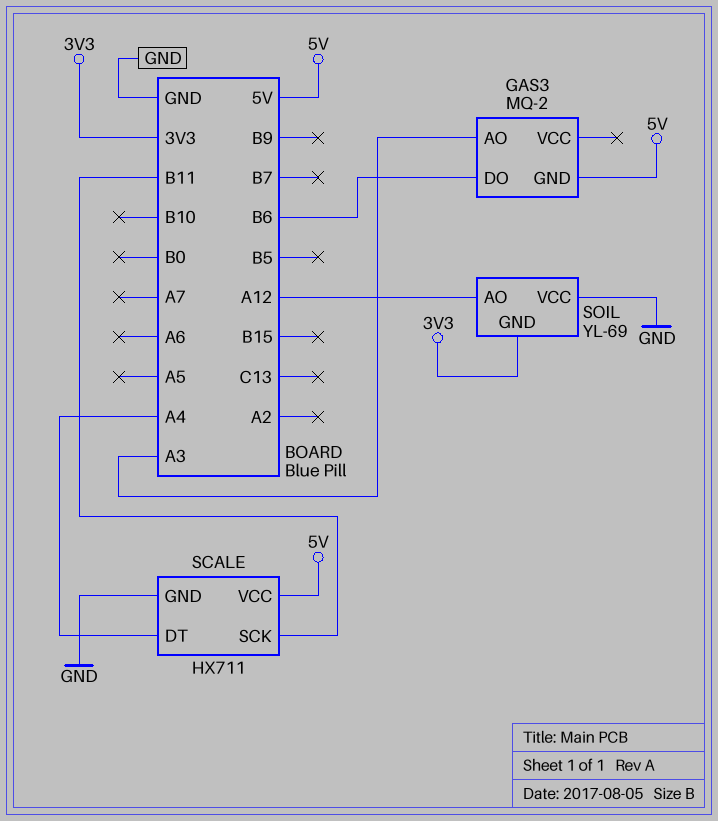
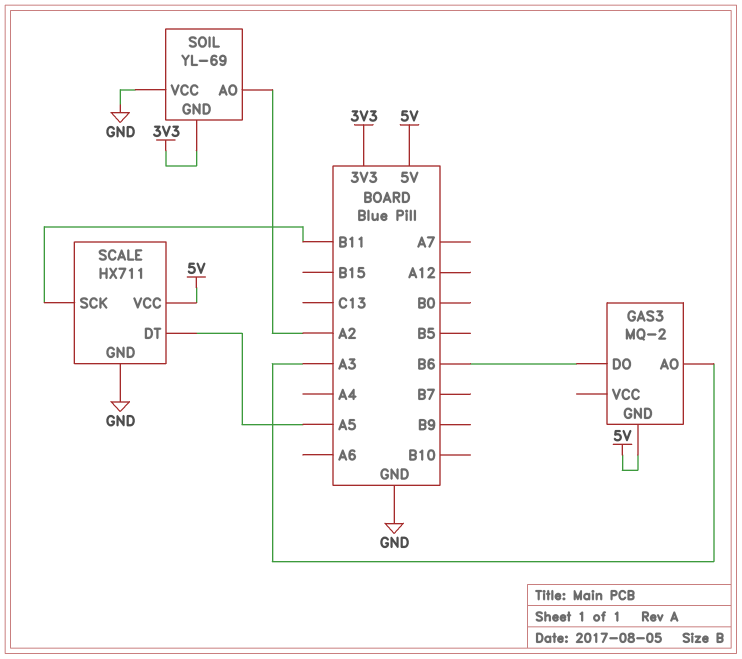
SCALE pin DT: A4 -> A5
SOIL pin AO: A12 -> A2

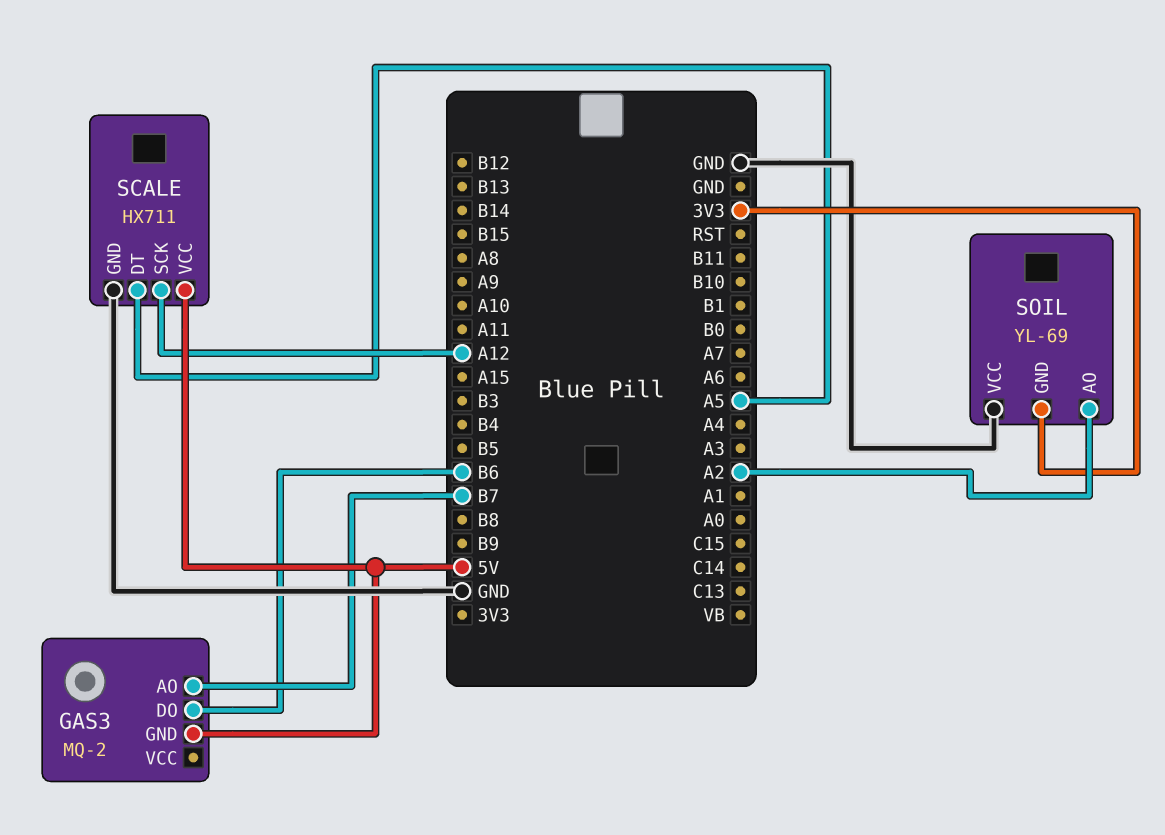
GAS3 pin AO: A3 -> B7
SCALE pin SCK: B11 -> A12

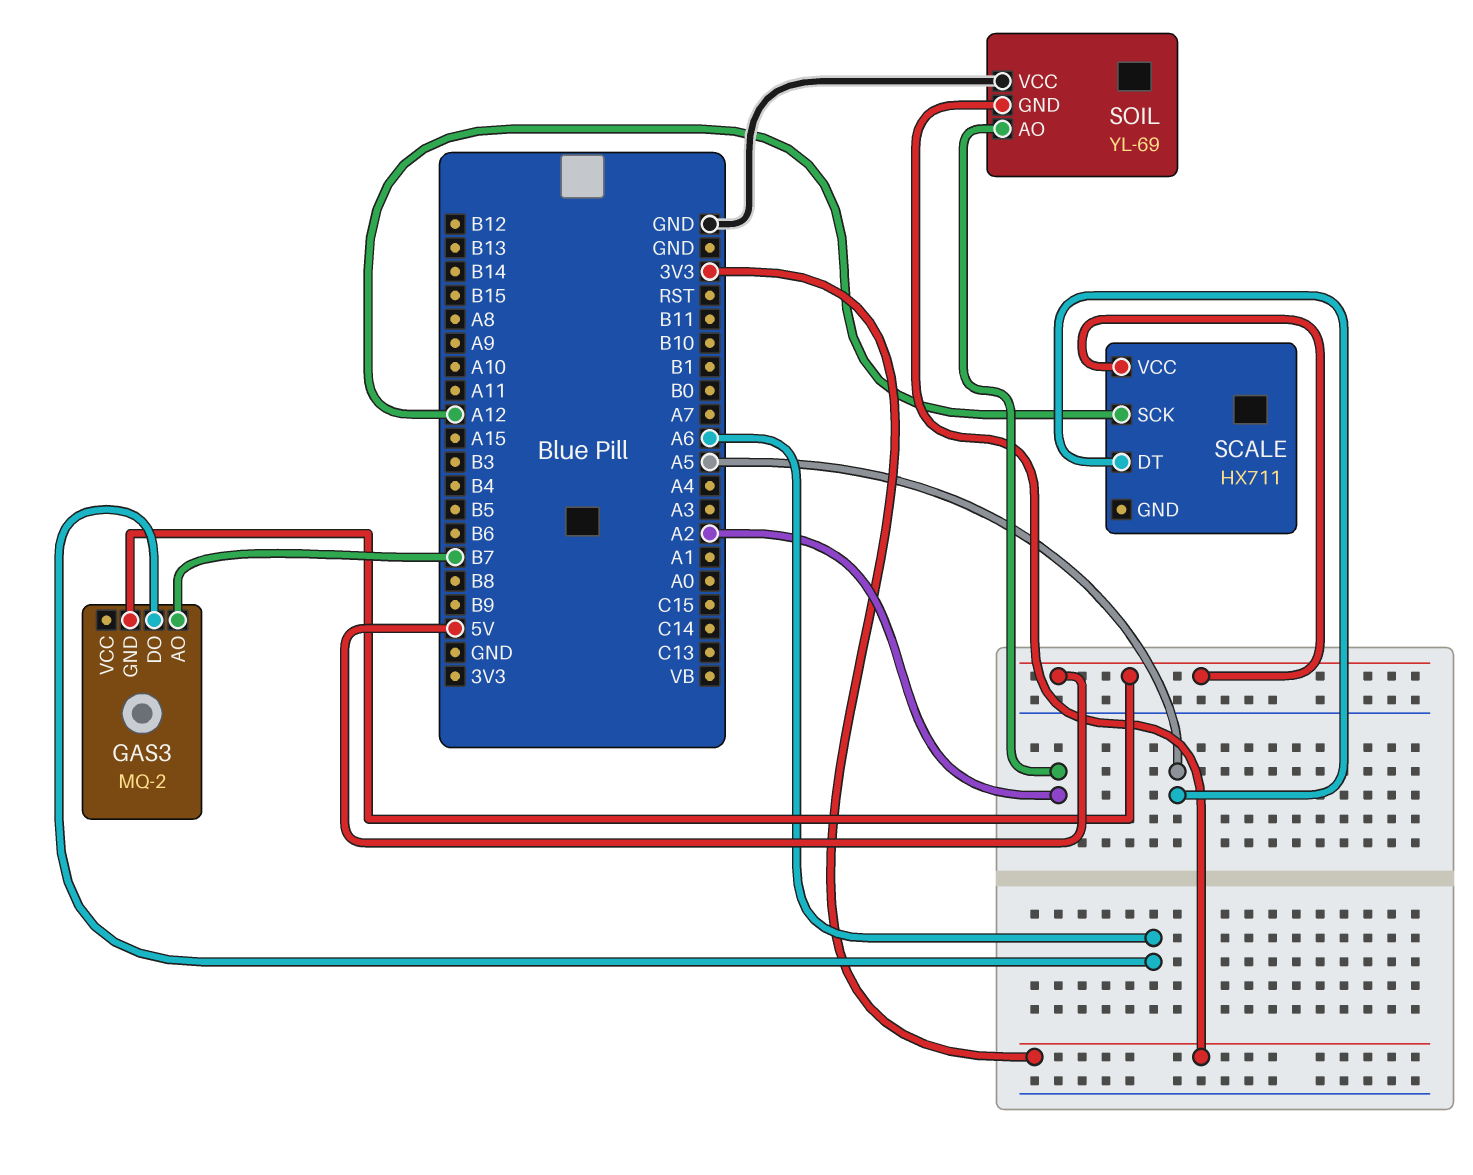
GAS3 pin DO: B6 -> A6
SCALE pin GND: GND -> none

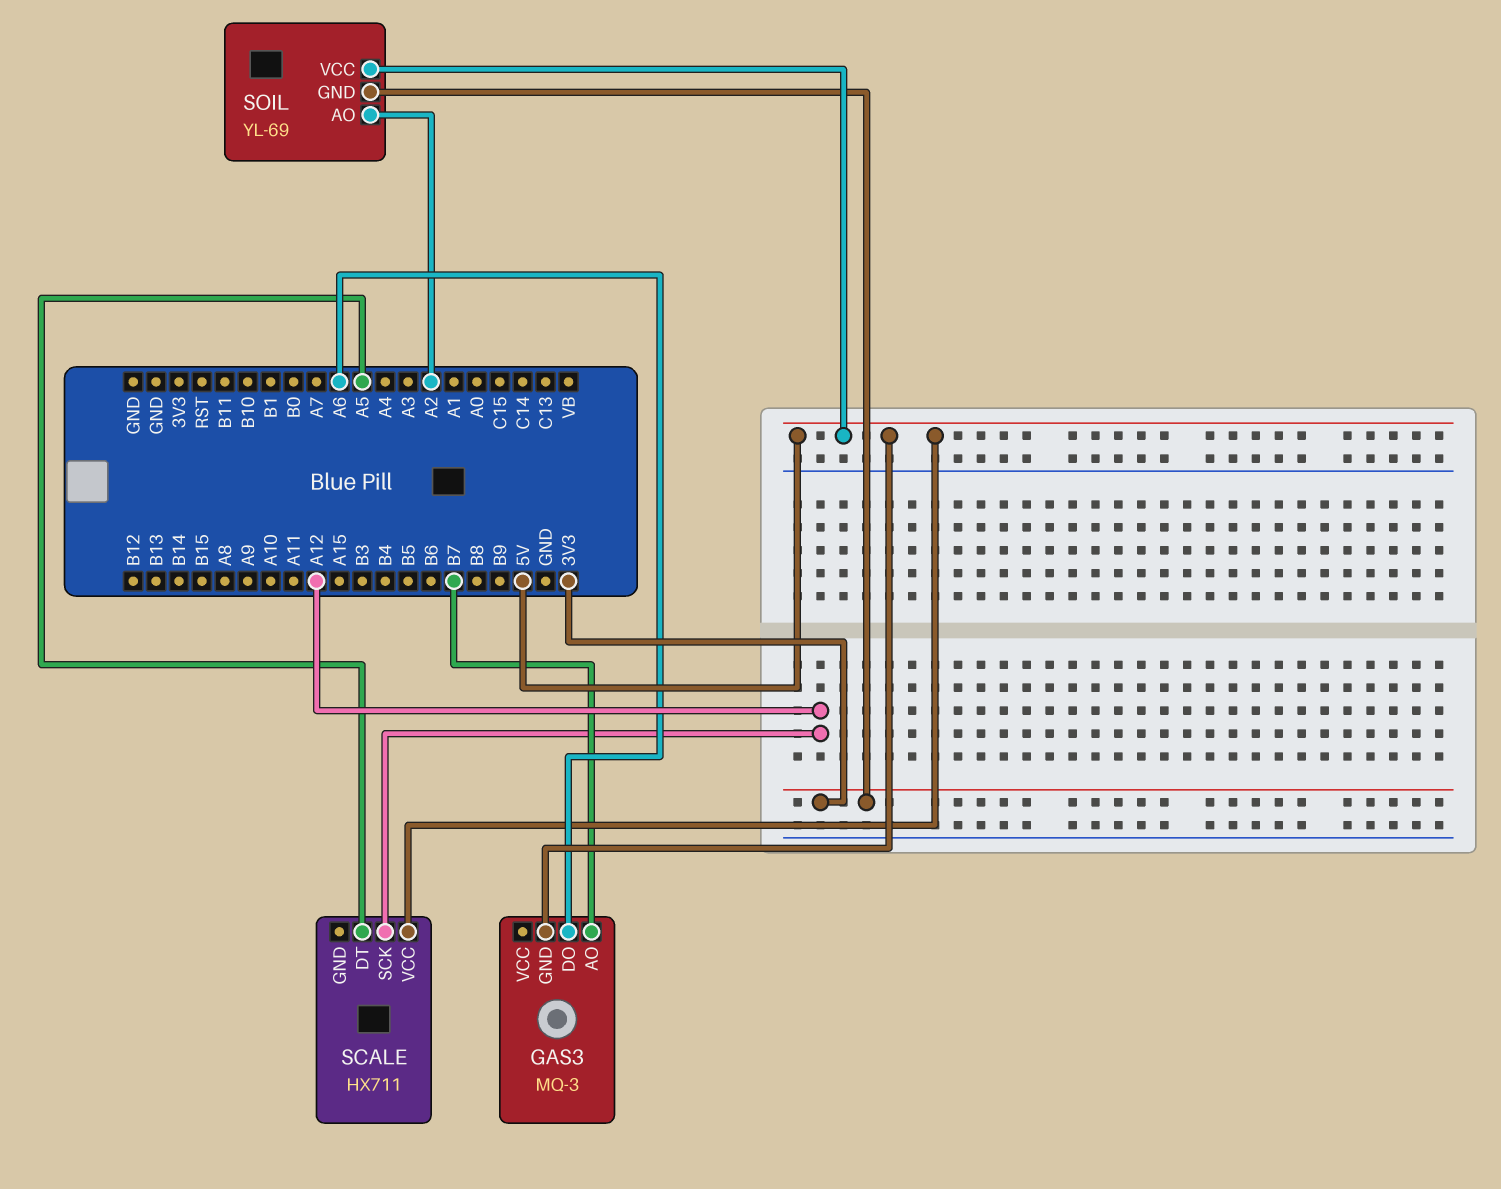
GAS3: MQ-2 -> MQ-3
SOIL pin VCC: GND -> 5V

